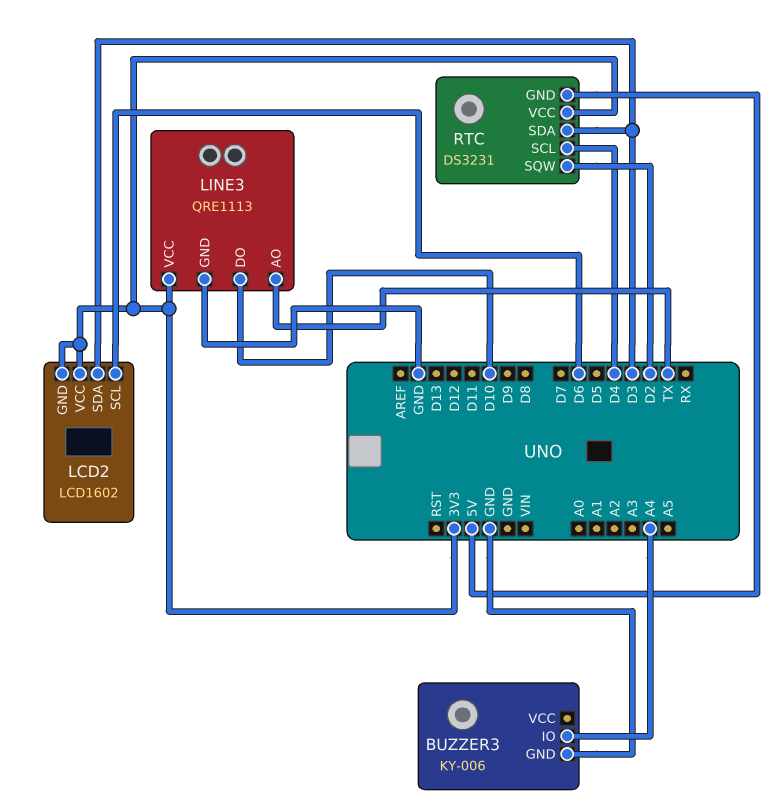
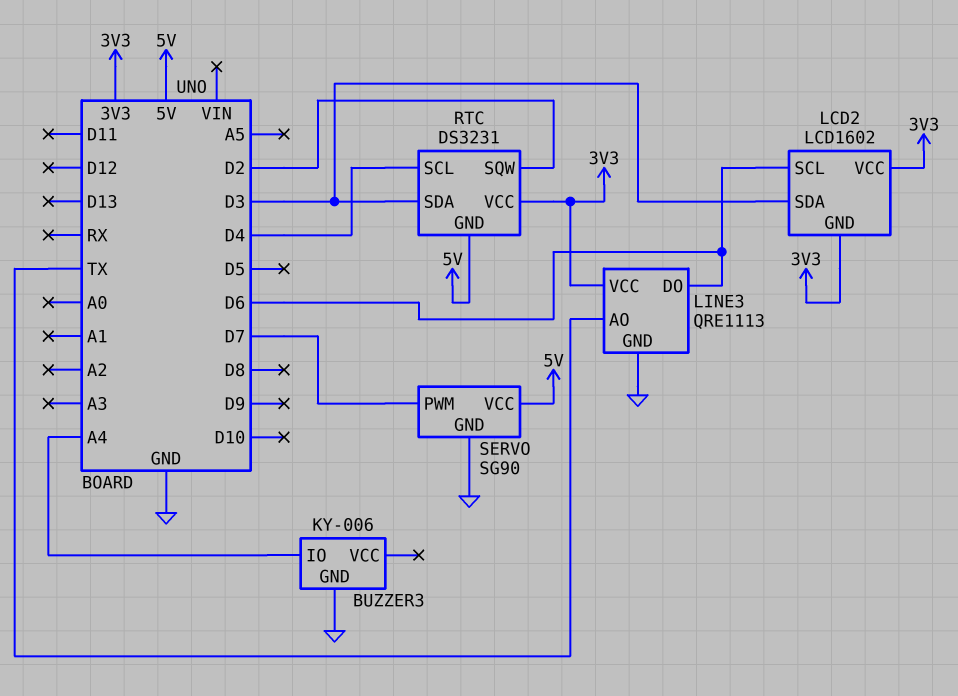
LINE3 pin DO: D10 -> D6
SERVO: none -> SG90
SERVO pin GND: none -> GND
SERVO pin PWM: none -> D7
SERVO pin VCC: none -> 5V

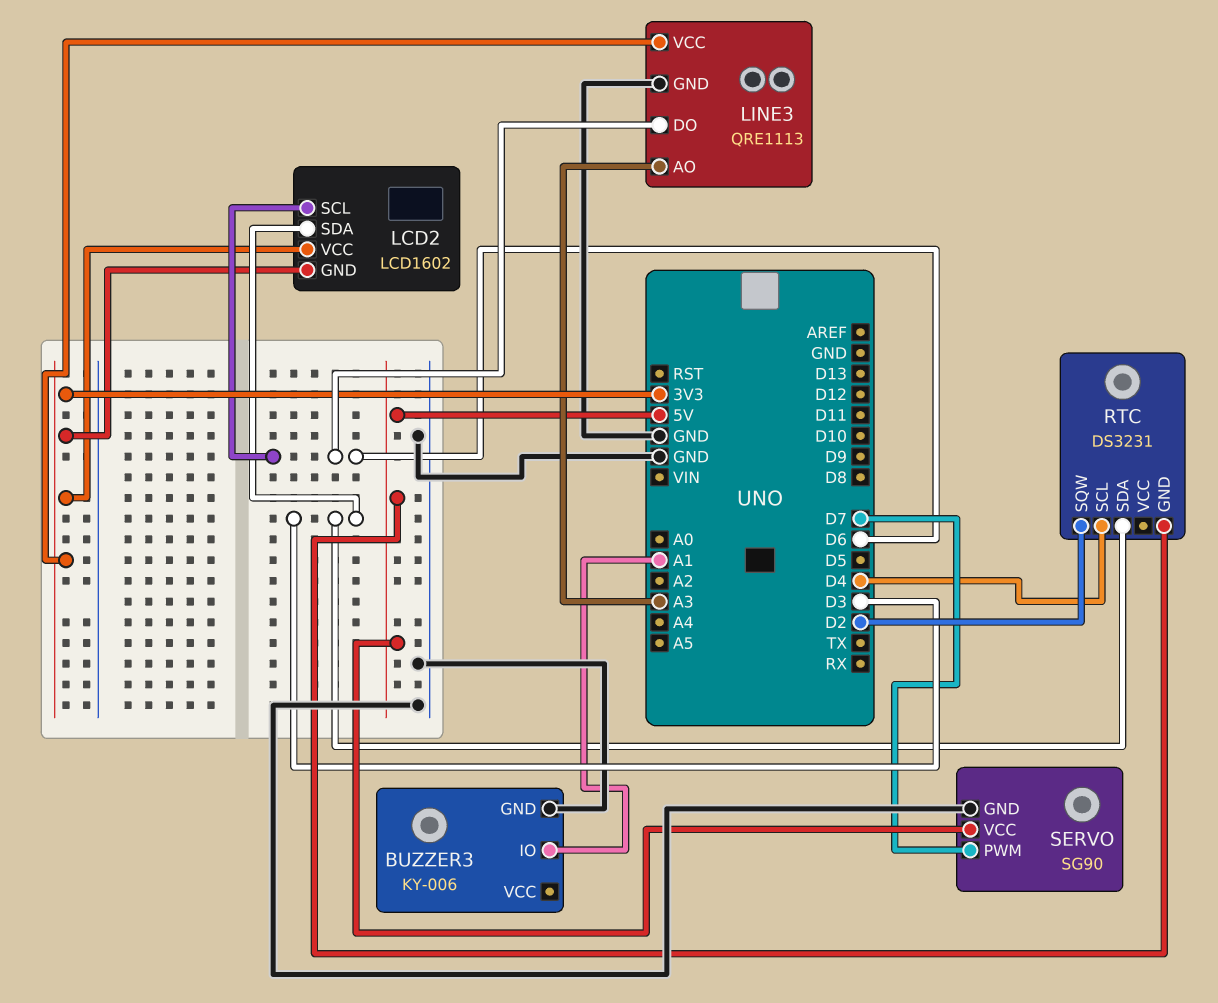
BUZZER3 pin IO: A4 -> A1
LINE3 pin AO: TX -> A3
RTC pin VCC: 3V3 -> none

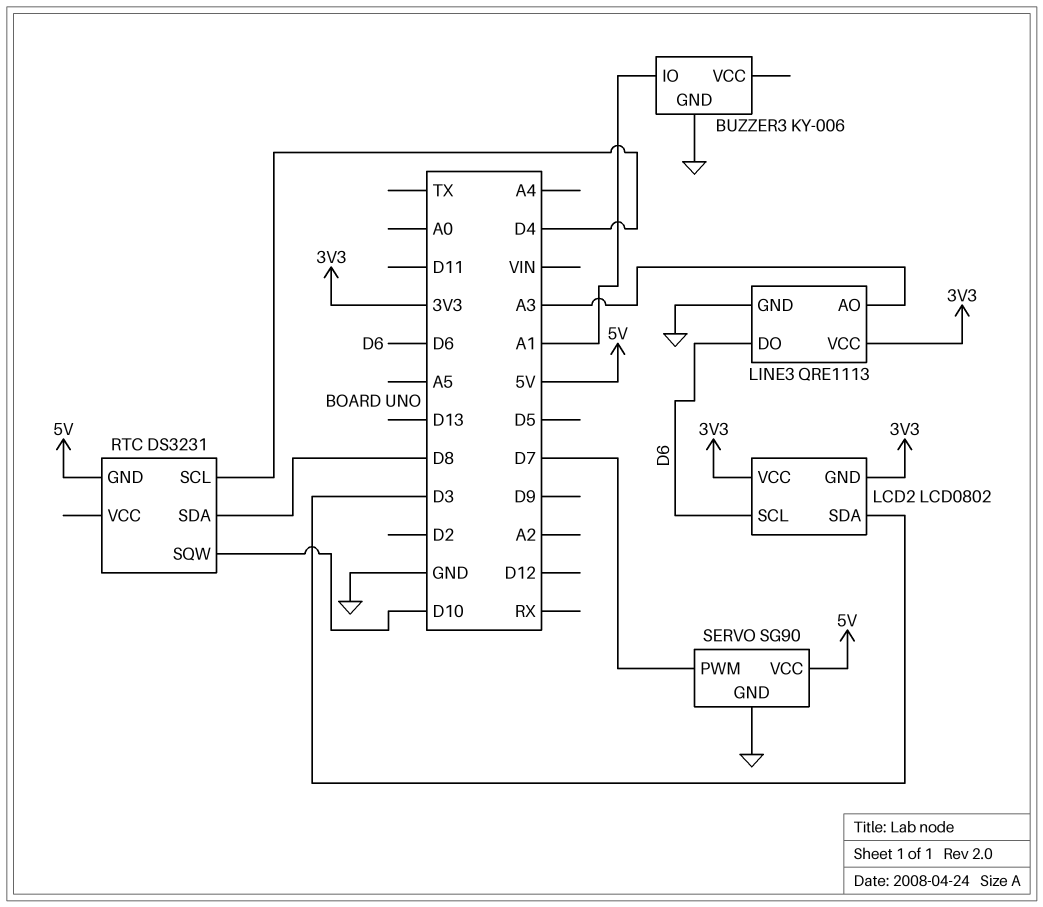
LCD2: LCD1602 -> LCD0802
RTC pin SDA: D3 -> D8
RTC pin SQW: D2 -> D10

